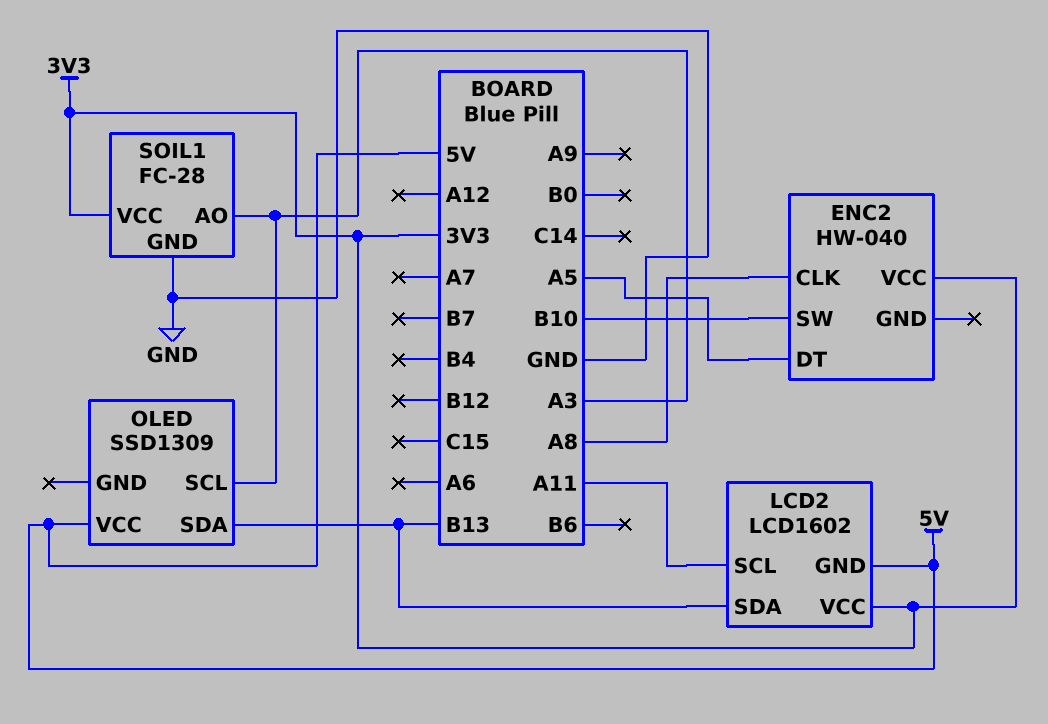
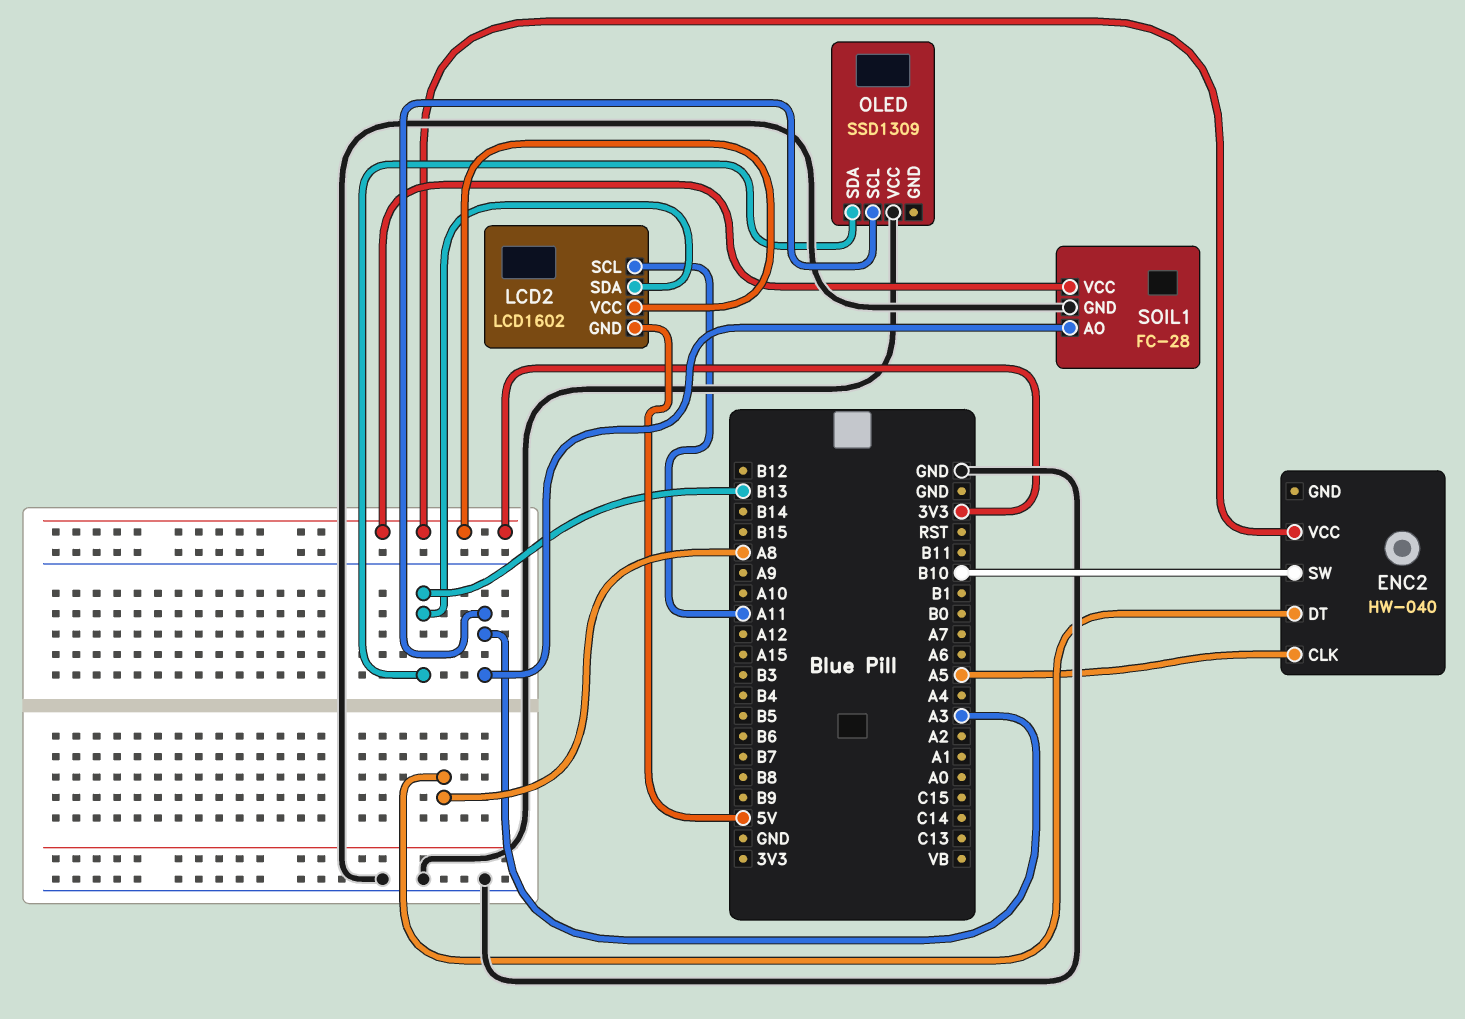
ENC2 pin CLK: A8 -> A5
ENC2 pin DT: A5 -> A8
OLED pin VCC: 5V -> GND

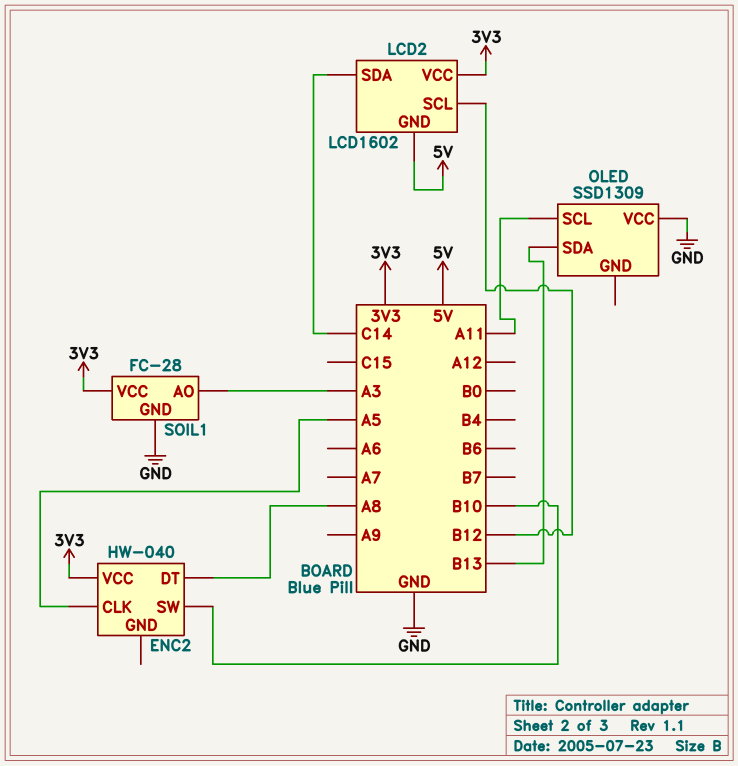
LCD2 pin SCL: A11 -> B12
LCD2 pin SDA: B13 -> C14
OLED pin SCL: A3 -> A11

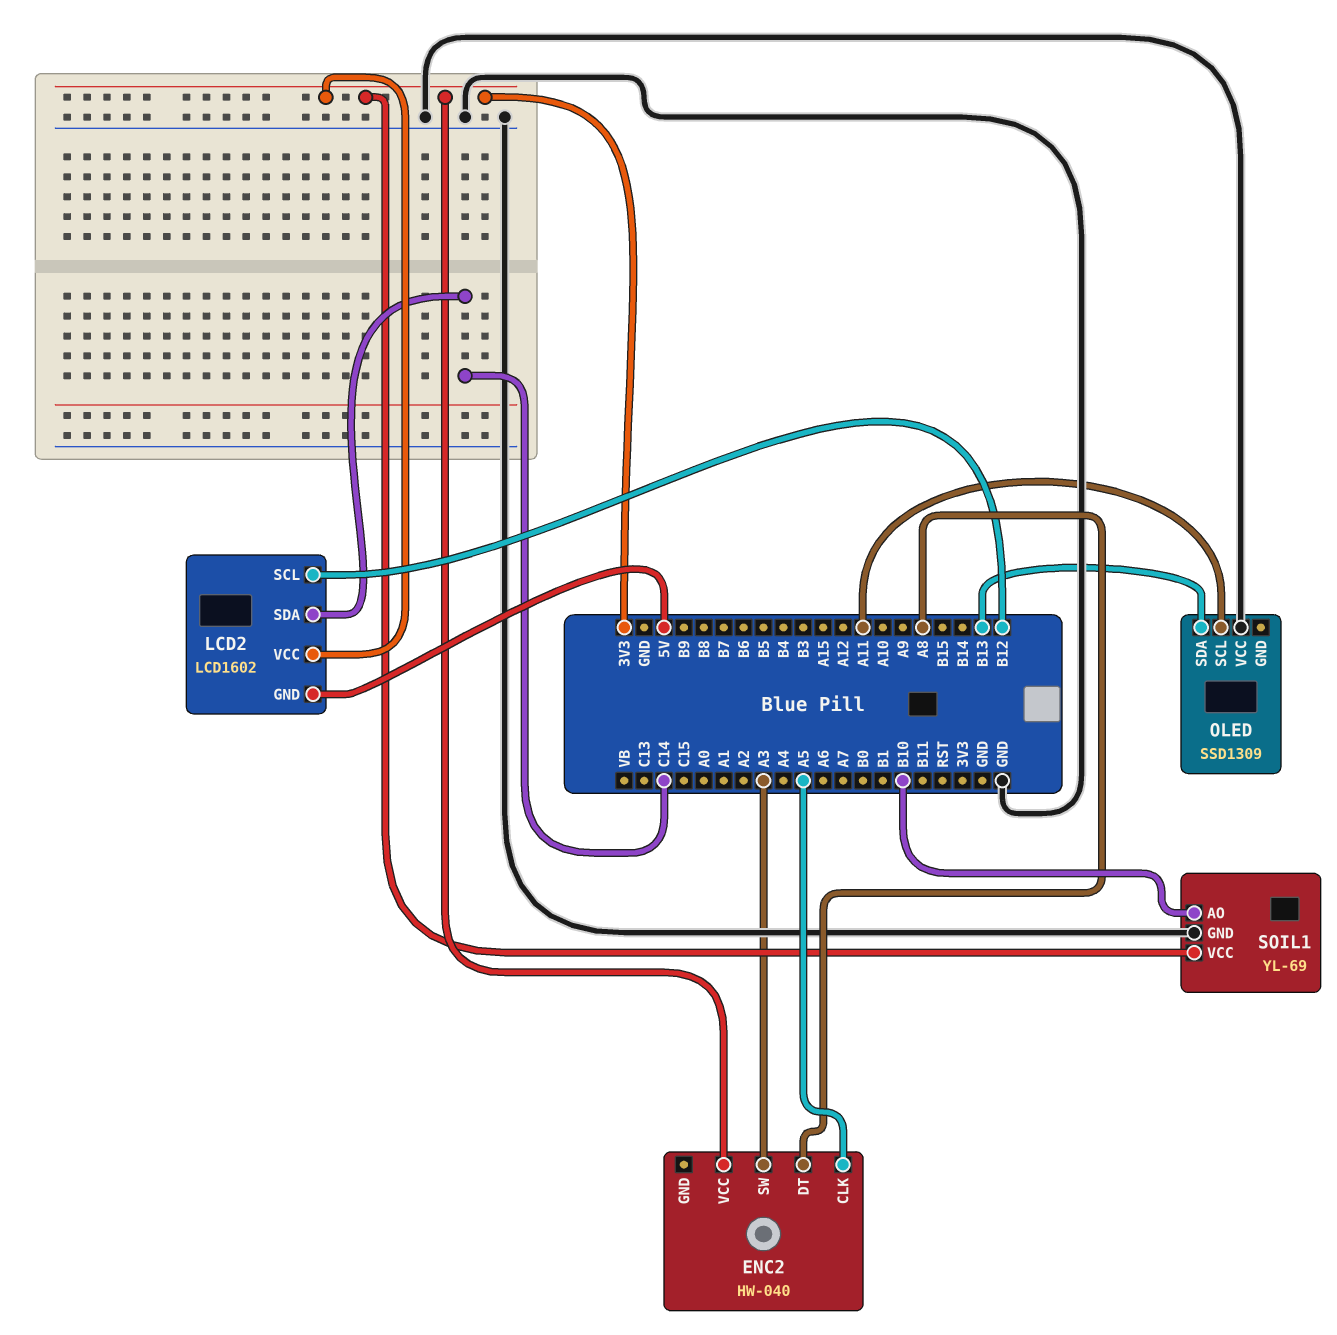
ENC2 pin SW: B10 -> A3
SOIL1: FC-28 -> YL-69
SOIL1 pin AO: A3 -> B10

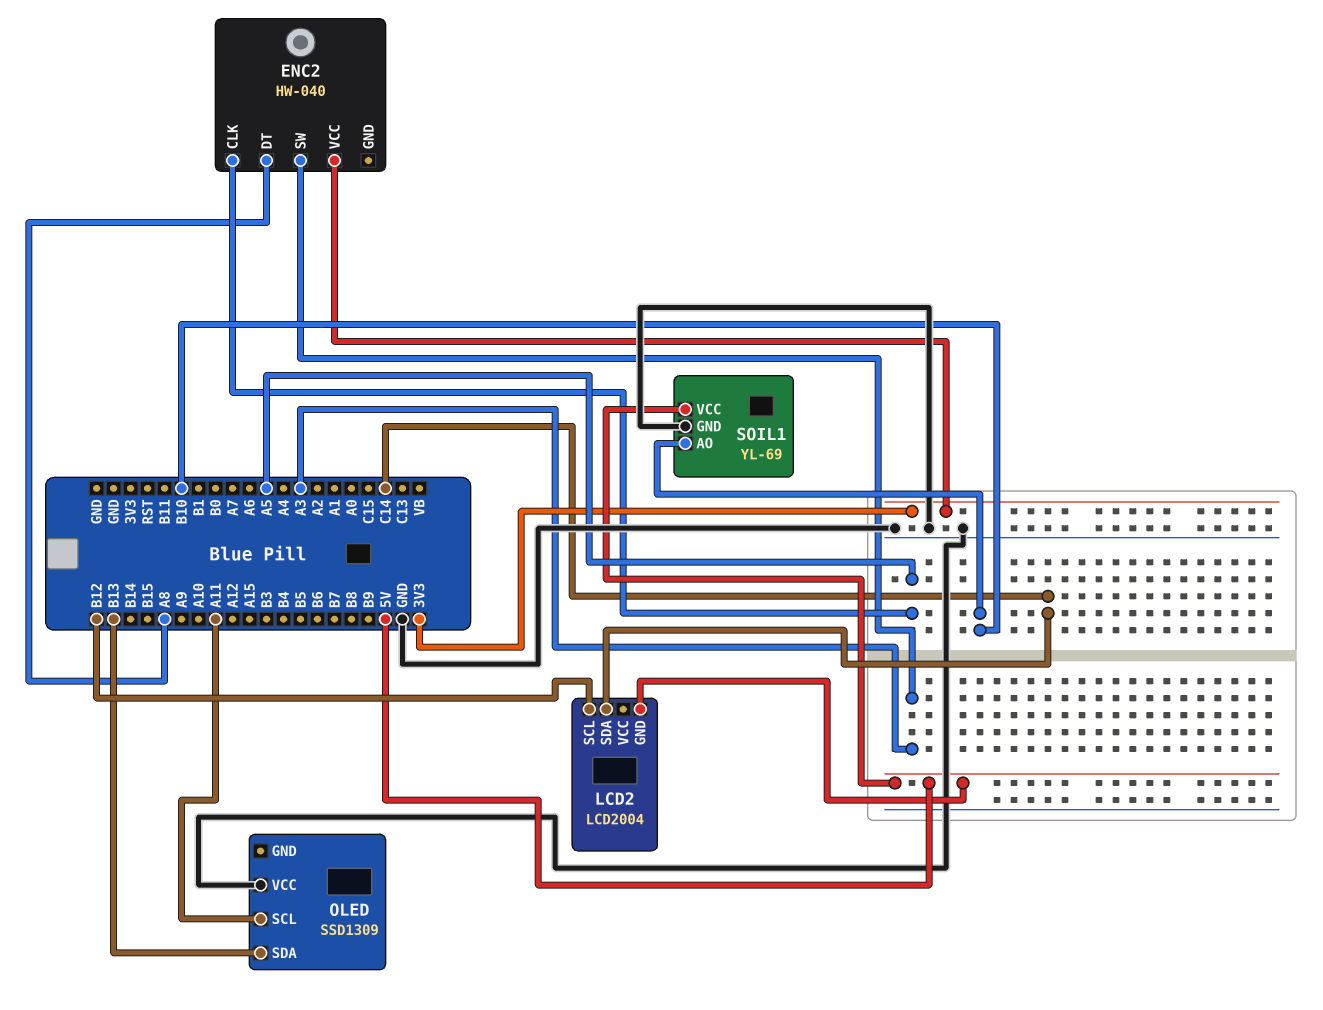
LCD2: LCD1602 -> LCD2004
LCD2 pin VCC: 3V3 -> none
SOIL1 pin VCC: 3V3 -> 5V

